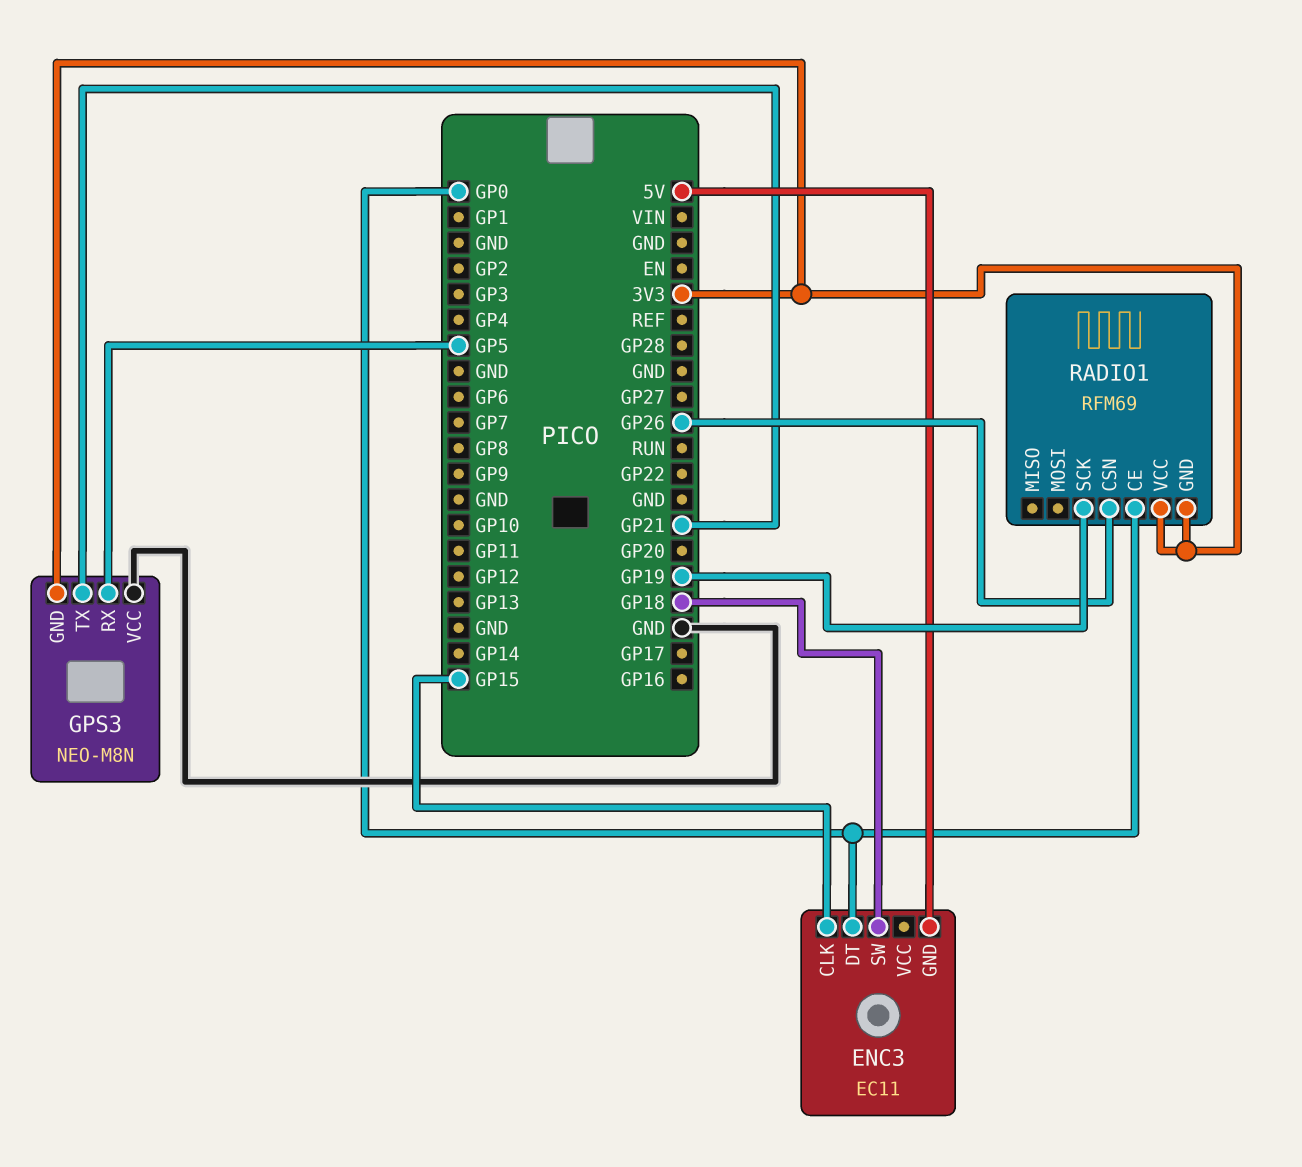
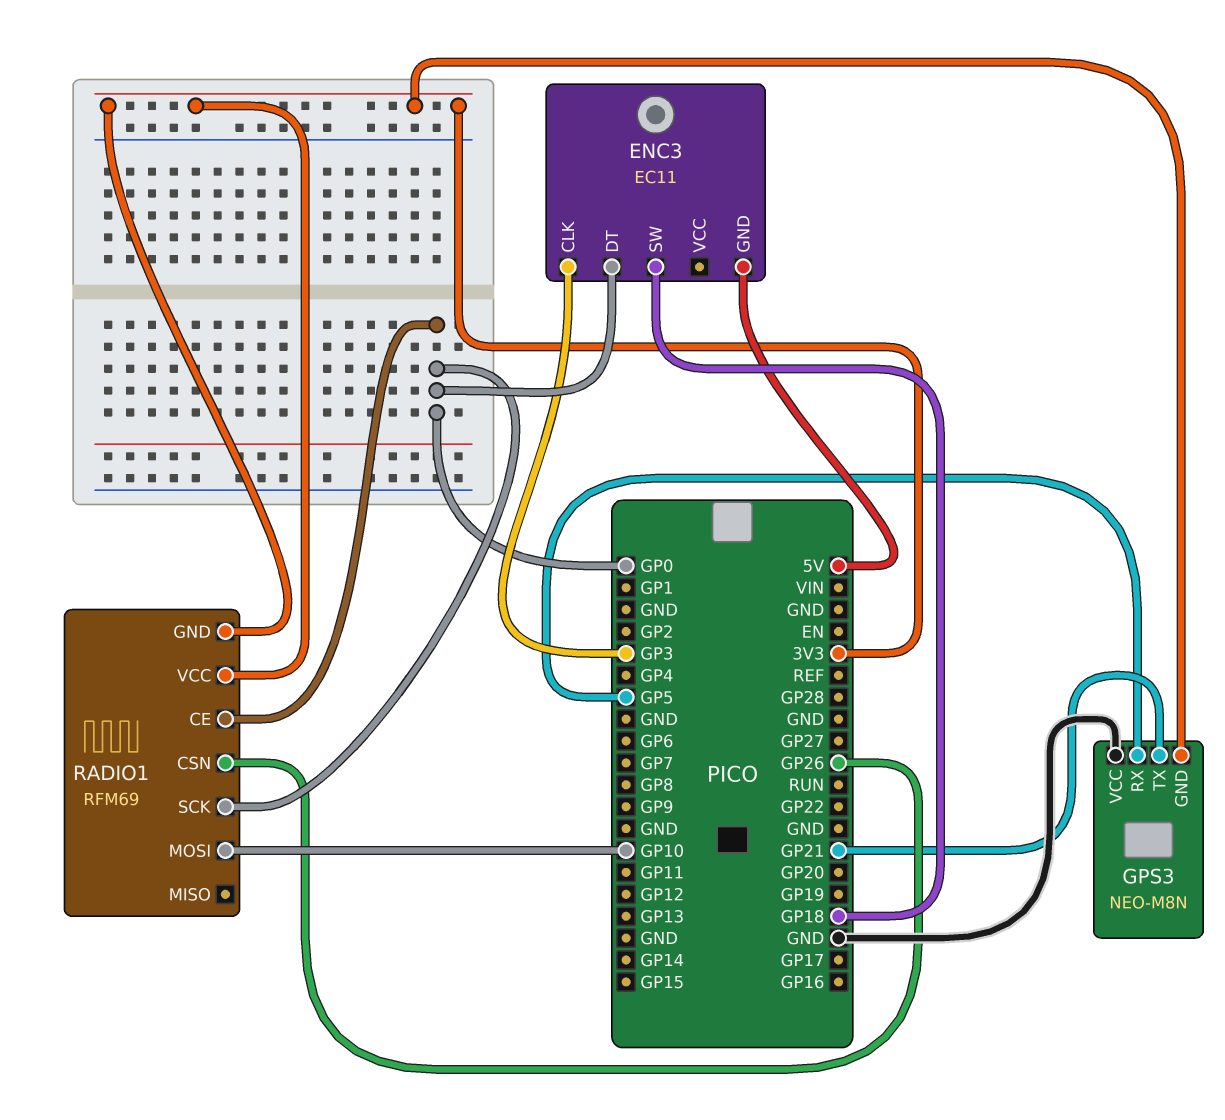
ENC3 pin CLK: GP15 -> GP3
RADIO1 pin MOSI: none -> GP10
RADIO1 pin SCK: GP19 -> GP0

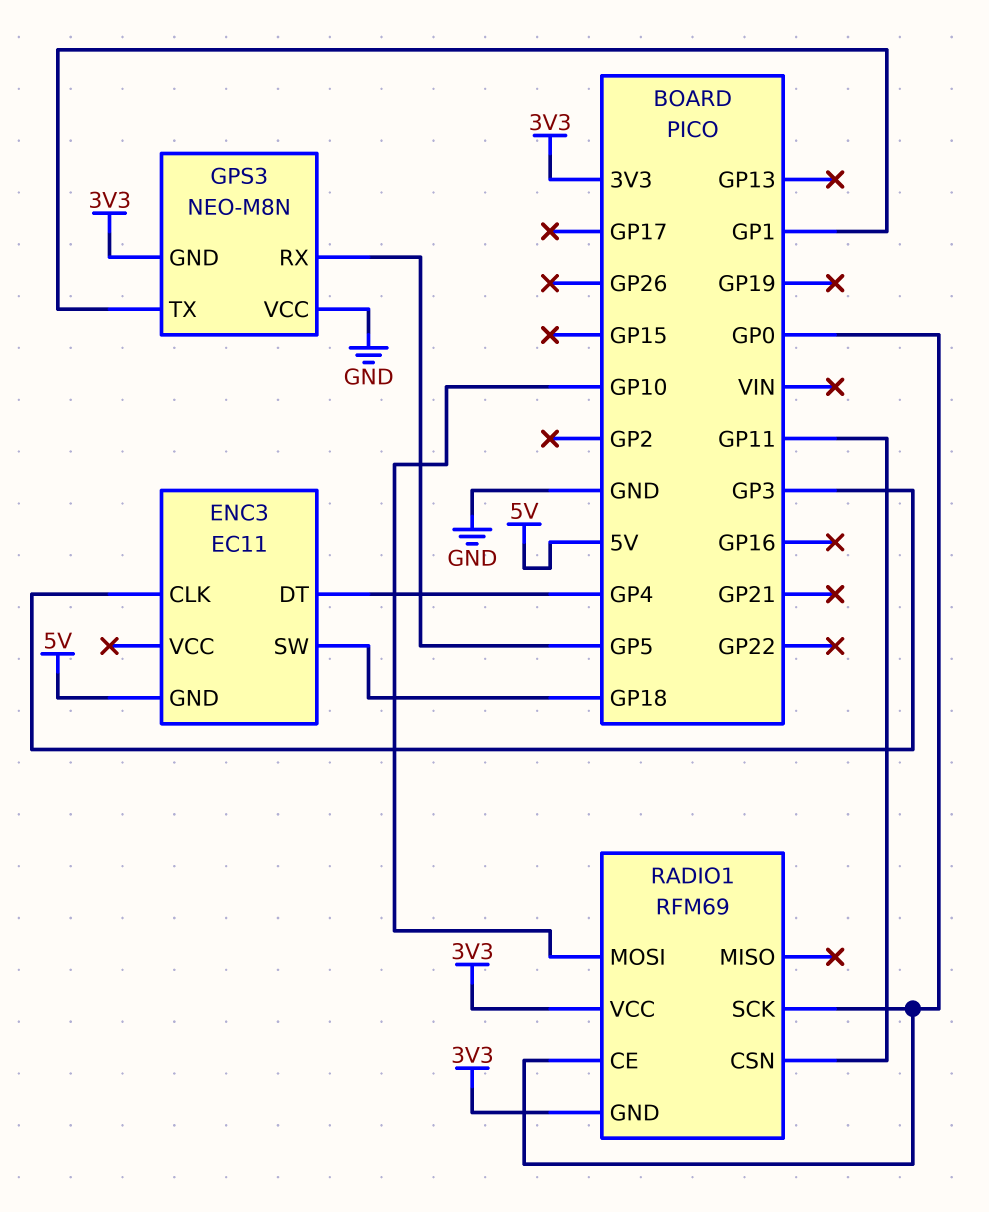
ENC3 pin DT: GP0 -> GP4
GPS3 pin TX: GP21 -> GP1
RADIO1 pin CSN: GP26 -> GP11

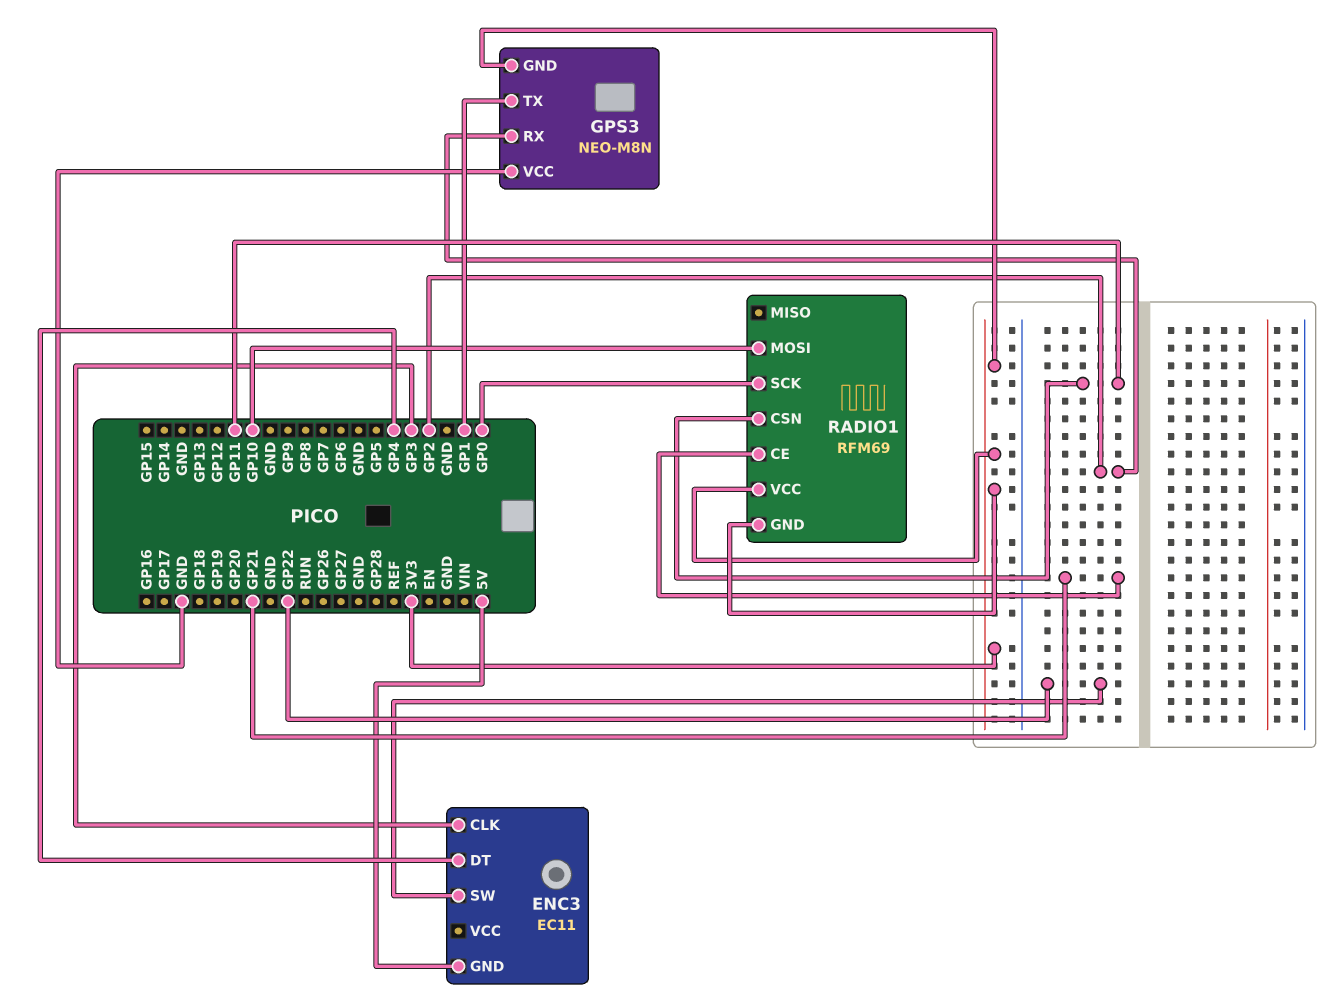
ENC3 pin SW: GP18 -> GP22
GPS3 pin RX: GP5 -> GP2
RADIO1 pin CE: GP0 -> GP21

